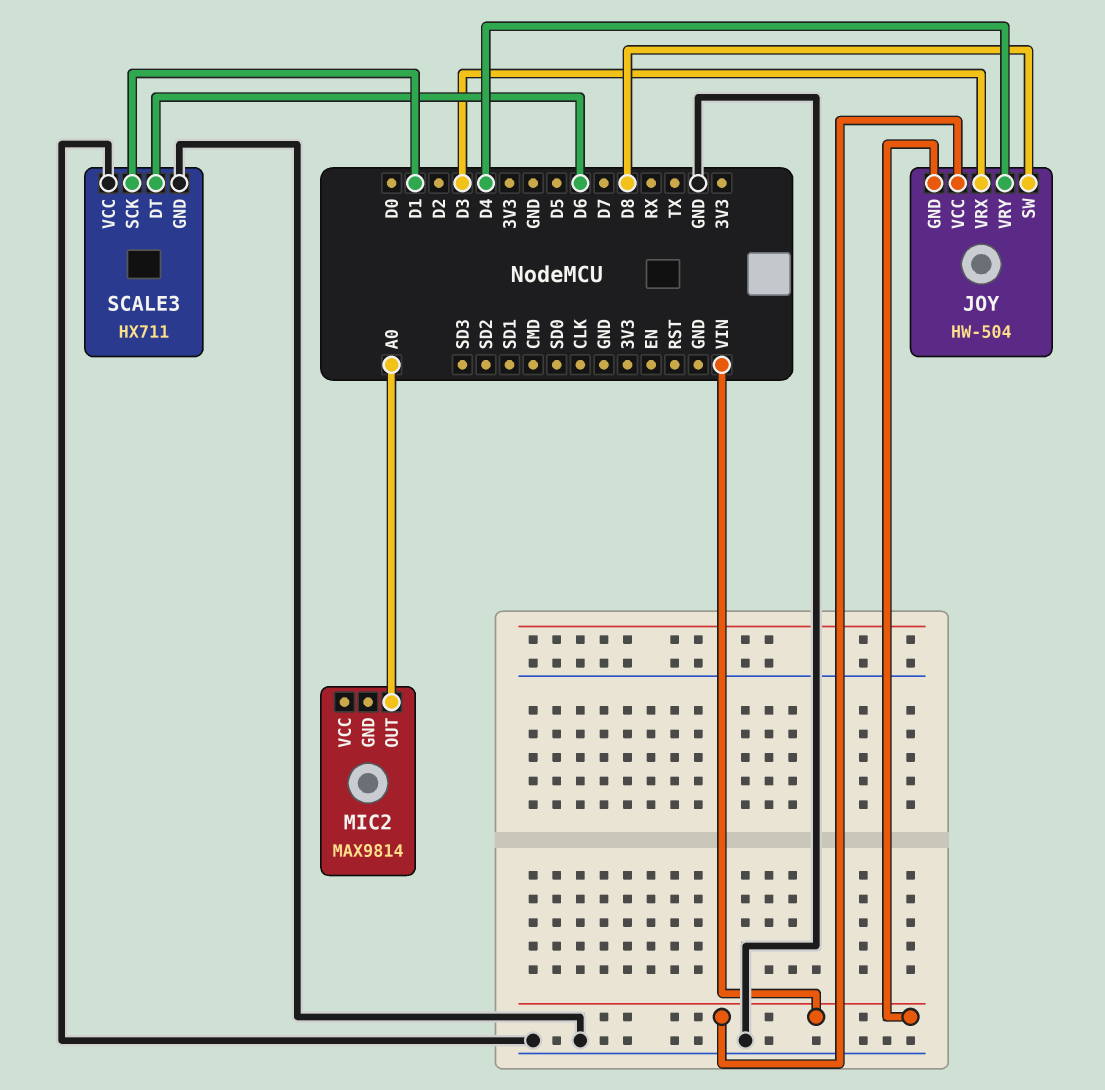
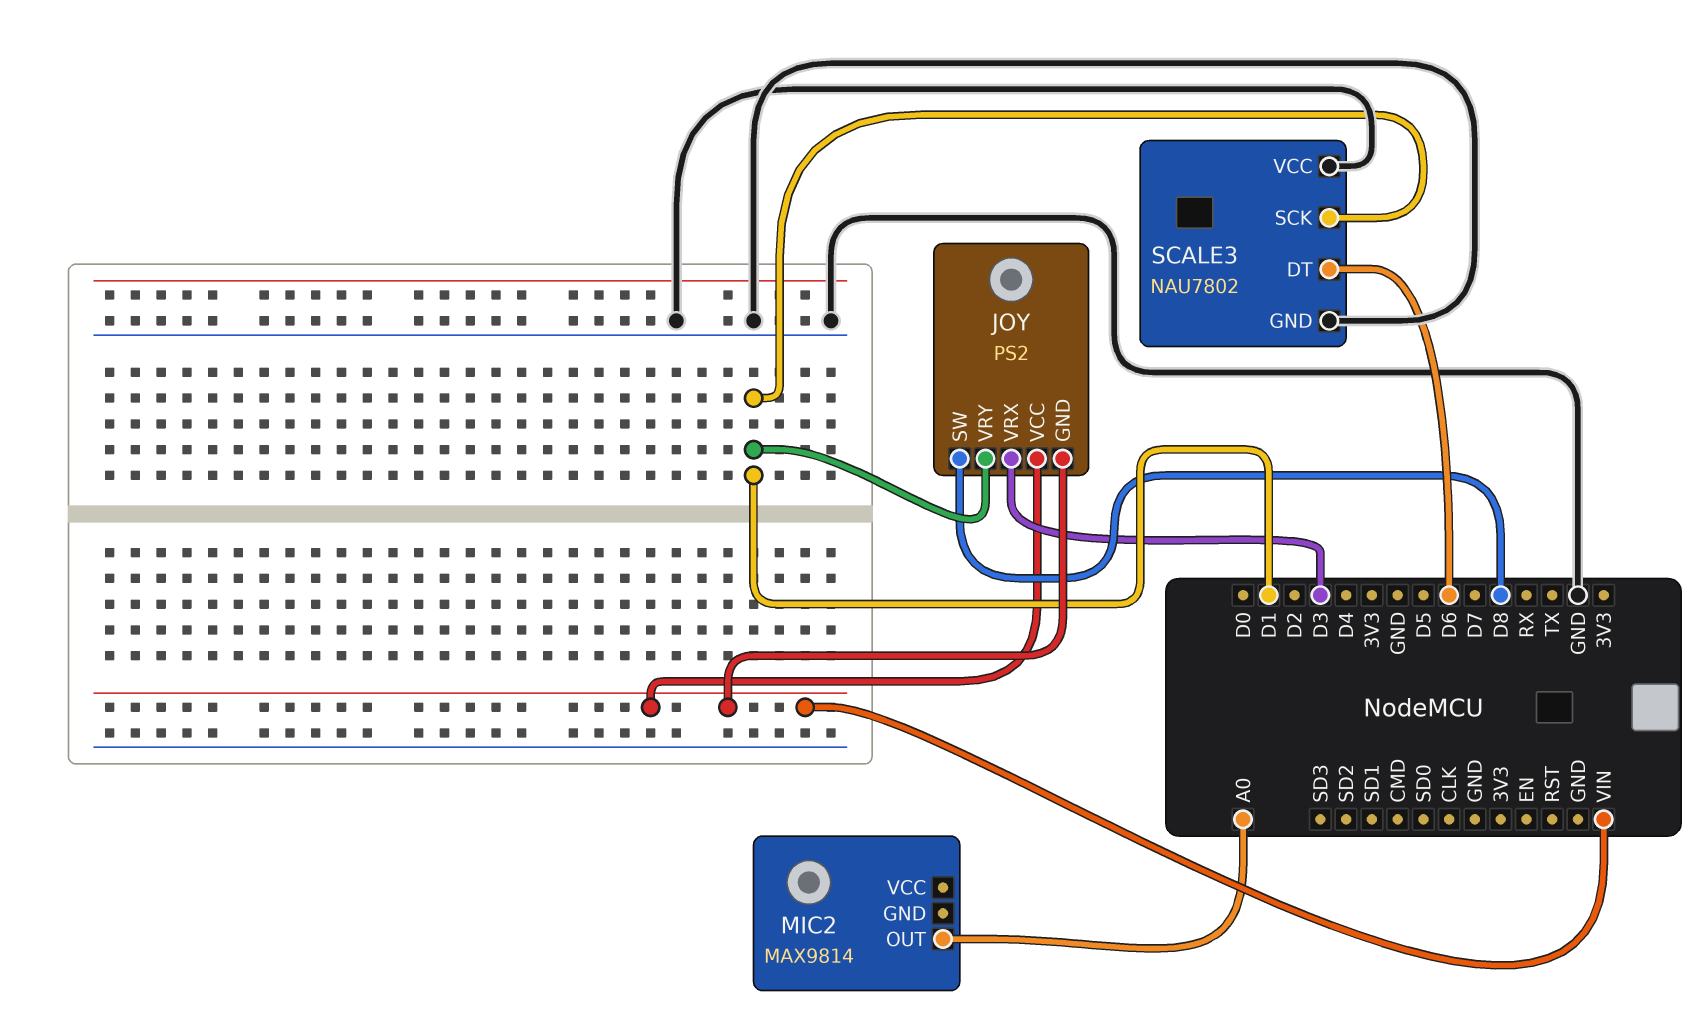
JOY: HW-504 -> PS2
JOY pin VRY: D4 -> D1
SCALE3: HX711 -> NAU7802

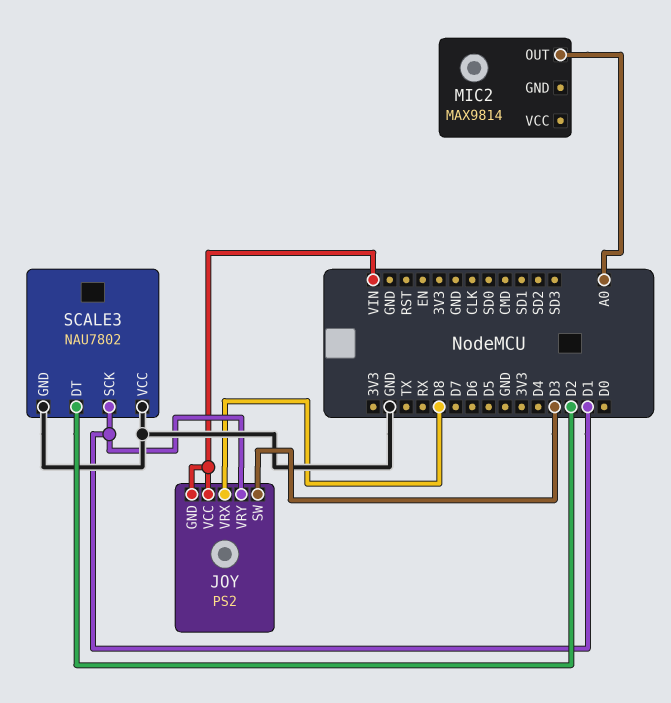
JOY pin SW: D8 -> D3
JOY pin VRX: D3 -> D8
SCALE3 pin DT: D6 -> D2

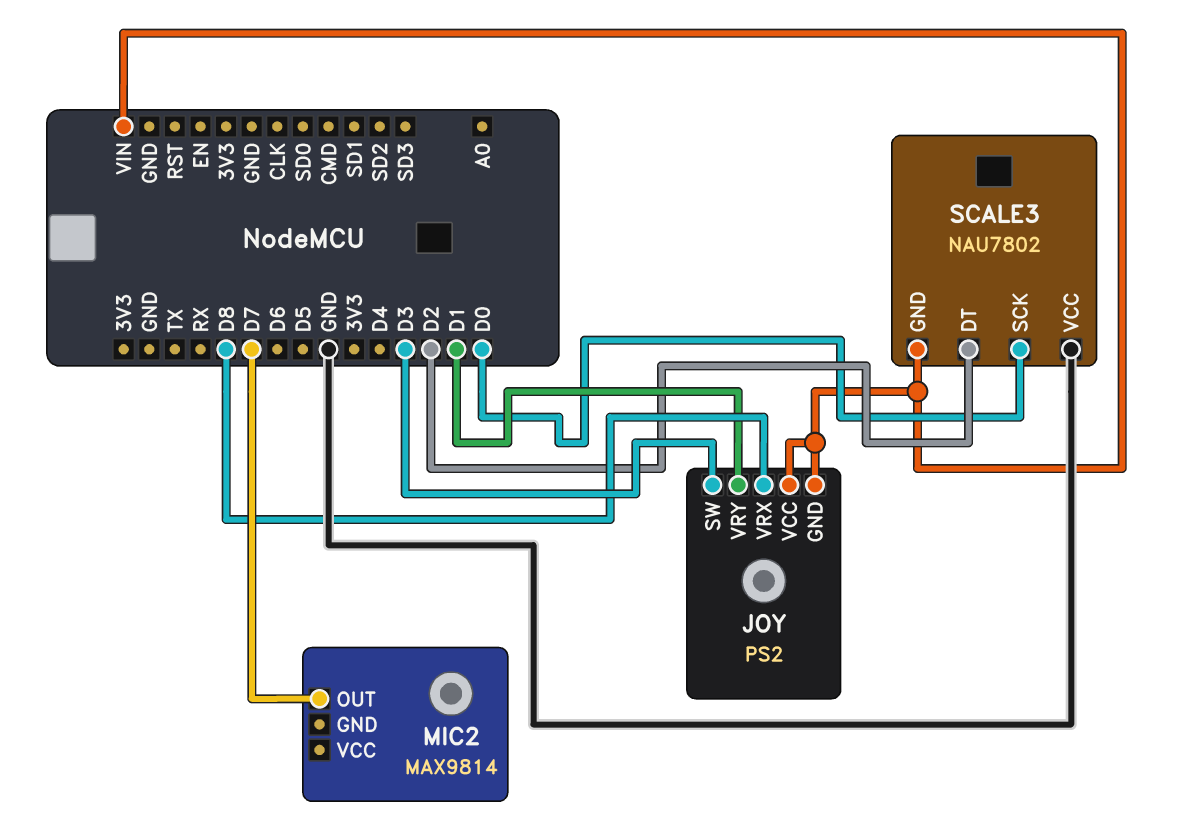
MIC2 pin OUT: A0 -> D7
SCALE3 pin GND: GND -> VIN
SCALE3 pin SCK: D1 -> D0

